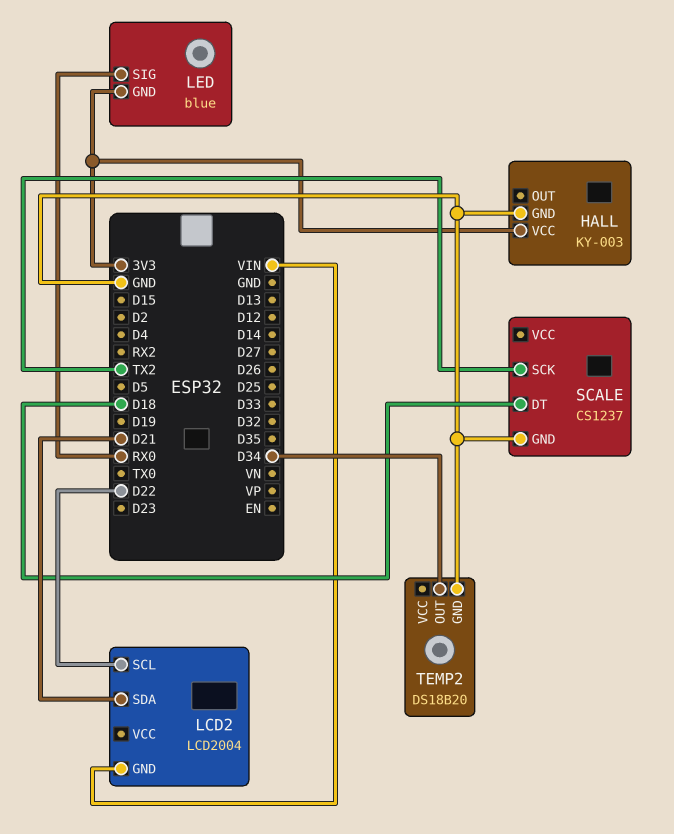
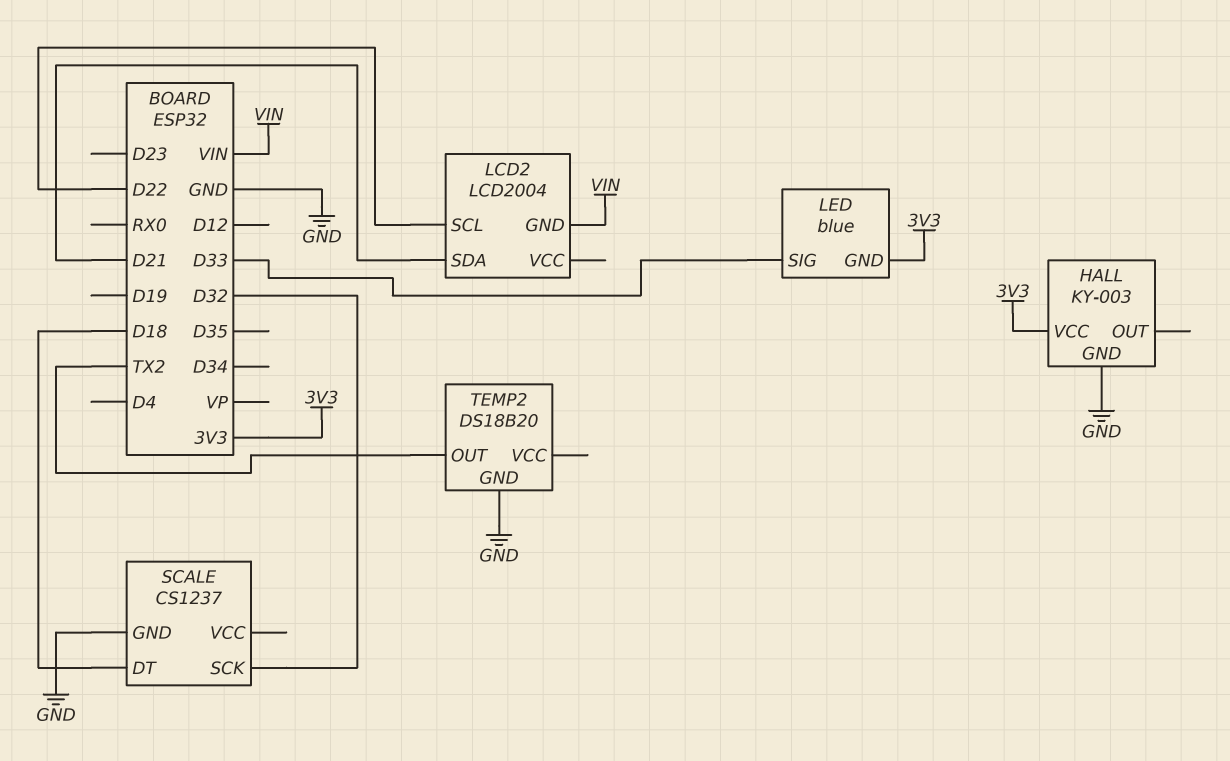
LED pin SIG: RX0 -> D33
SCALE pin SCK: TX2 -> D32
TEMP2 pin OUT: D34 -> TX2

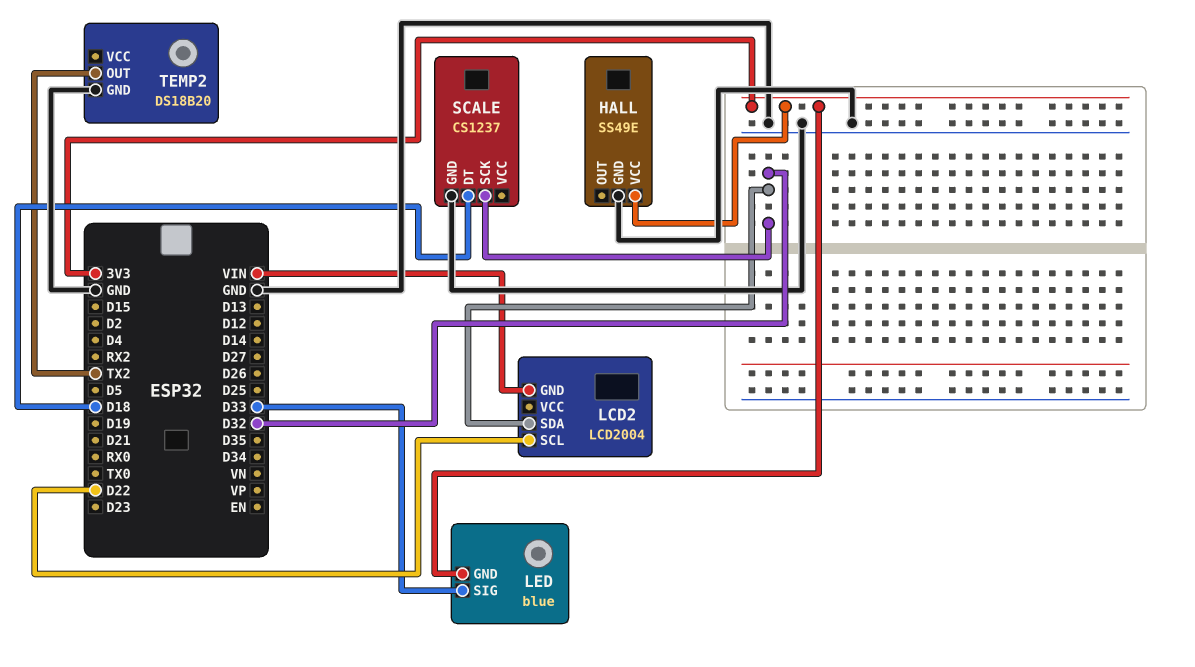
HALL: KY-003 -> SS49E
LCD2 pin SDA: D21 -> D32

